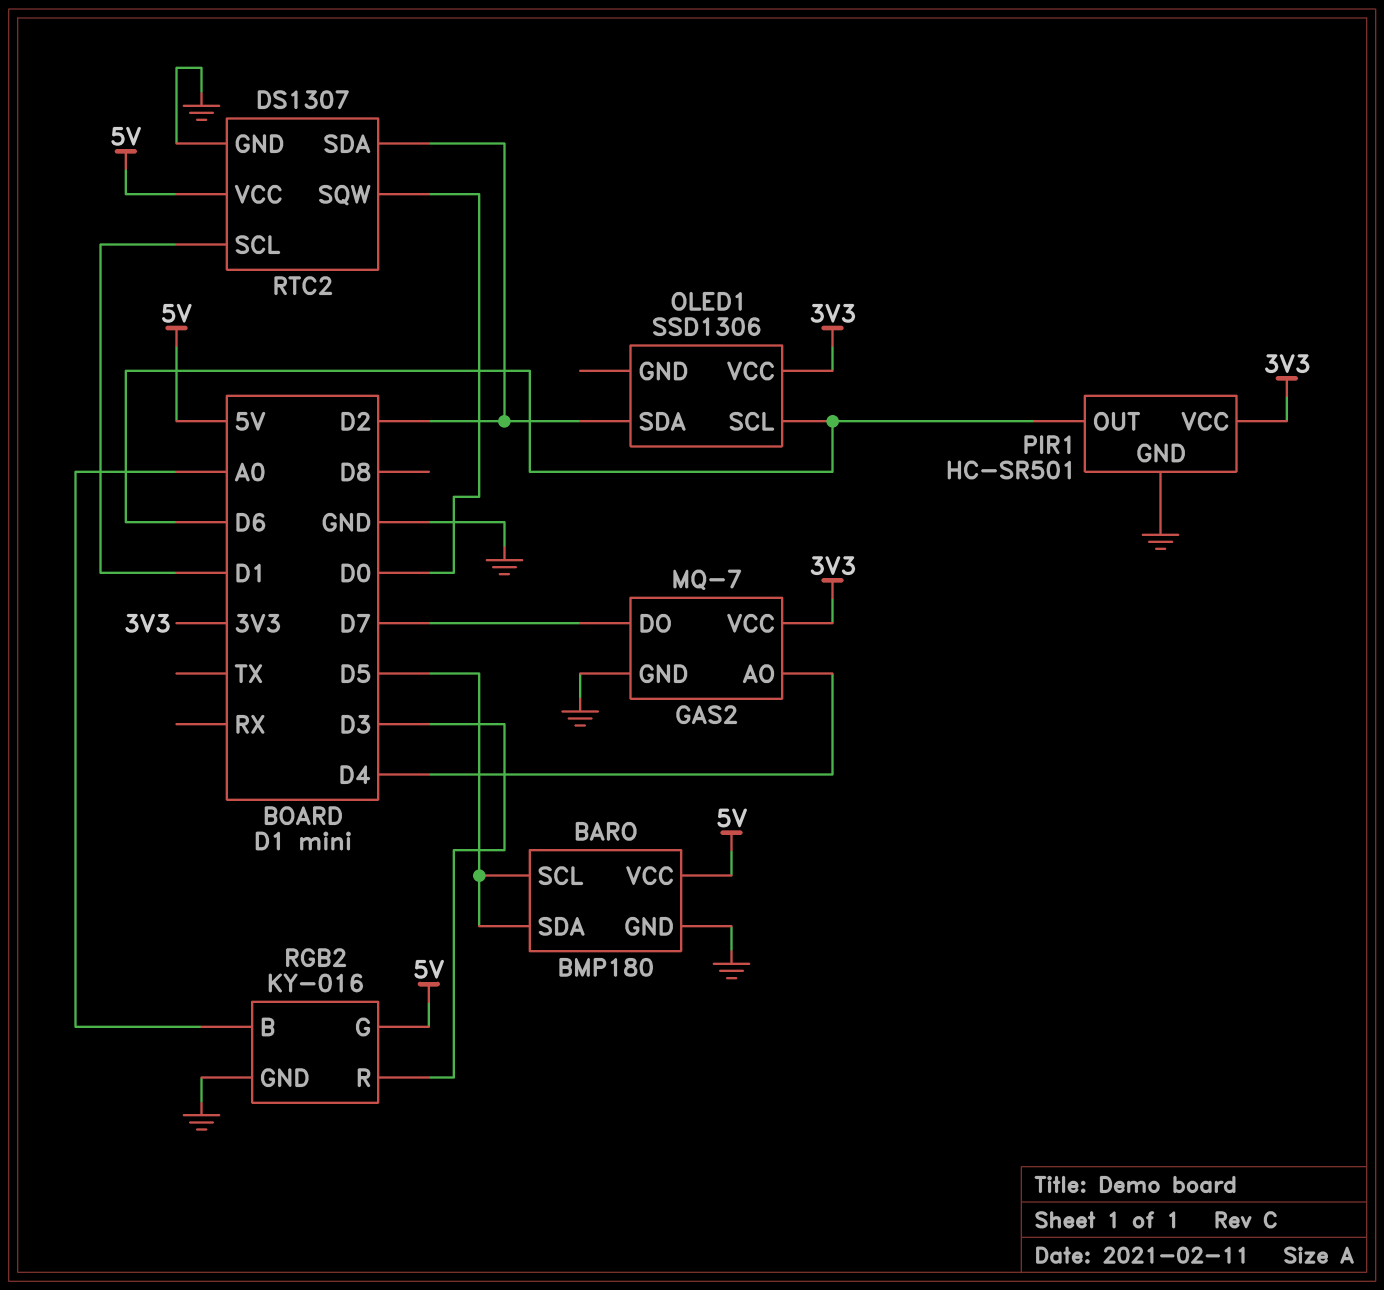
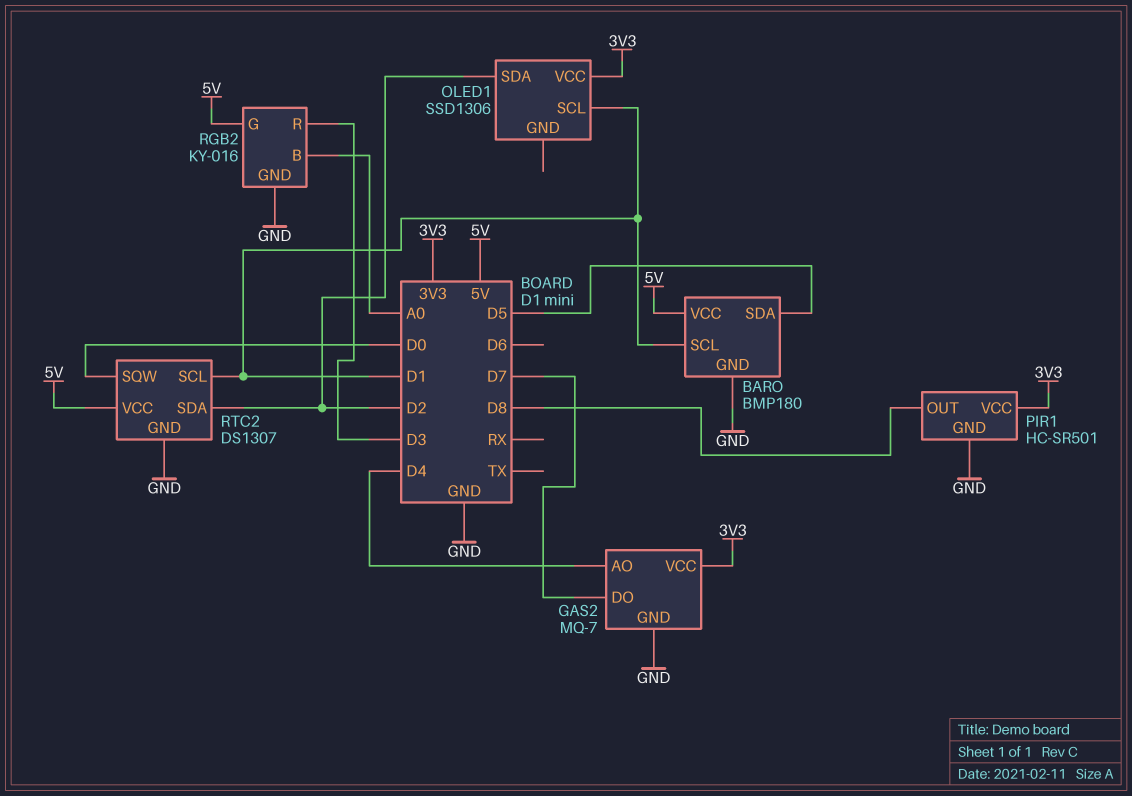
BARO pin SCL: D5 -> D1
OLED1 pin SCL: D6 -> D1
PIR1 pin OUT: D6 -> D8

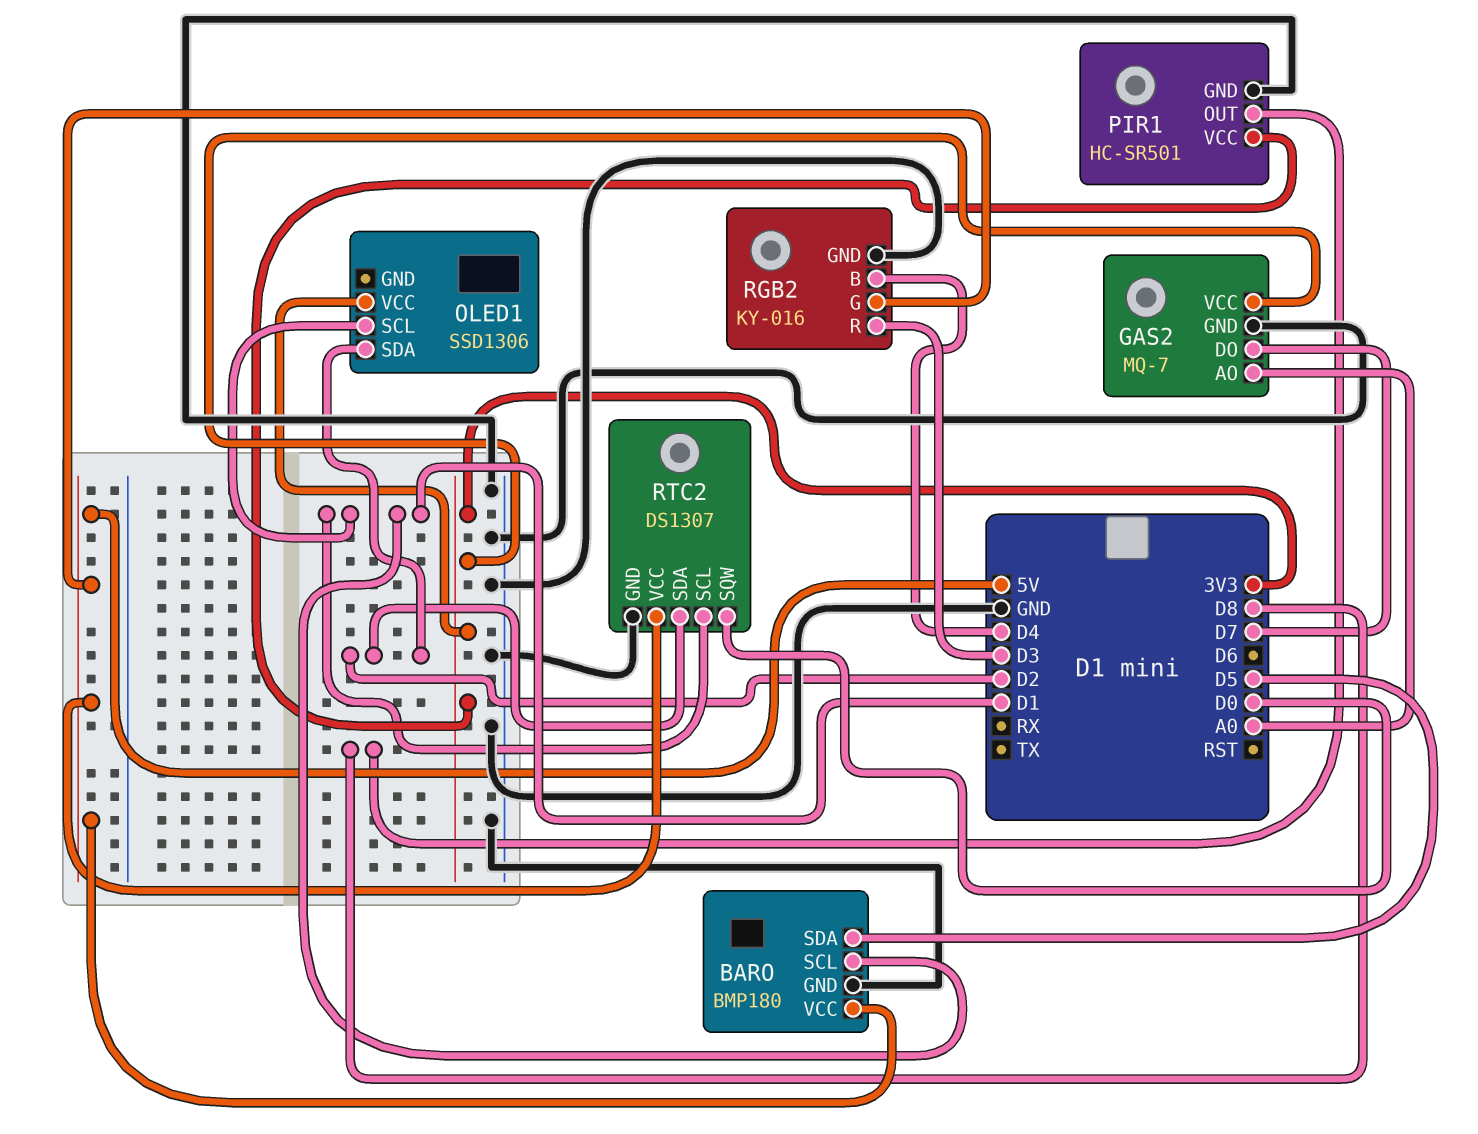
GAS2 pin AO: D4 -> A0
RGB2 pin B: A0 -> D4

